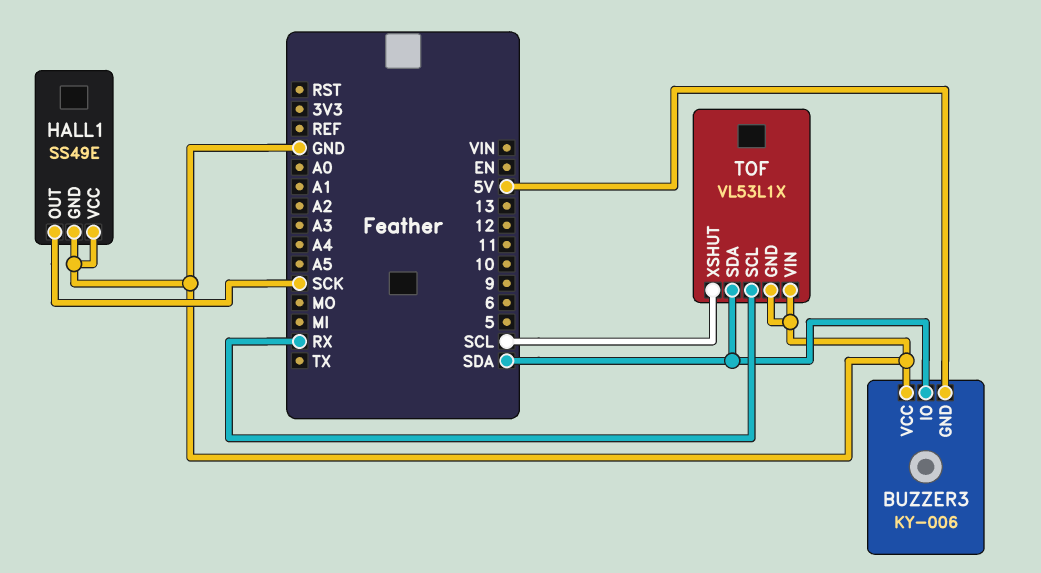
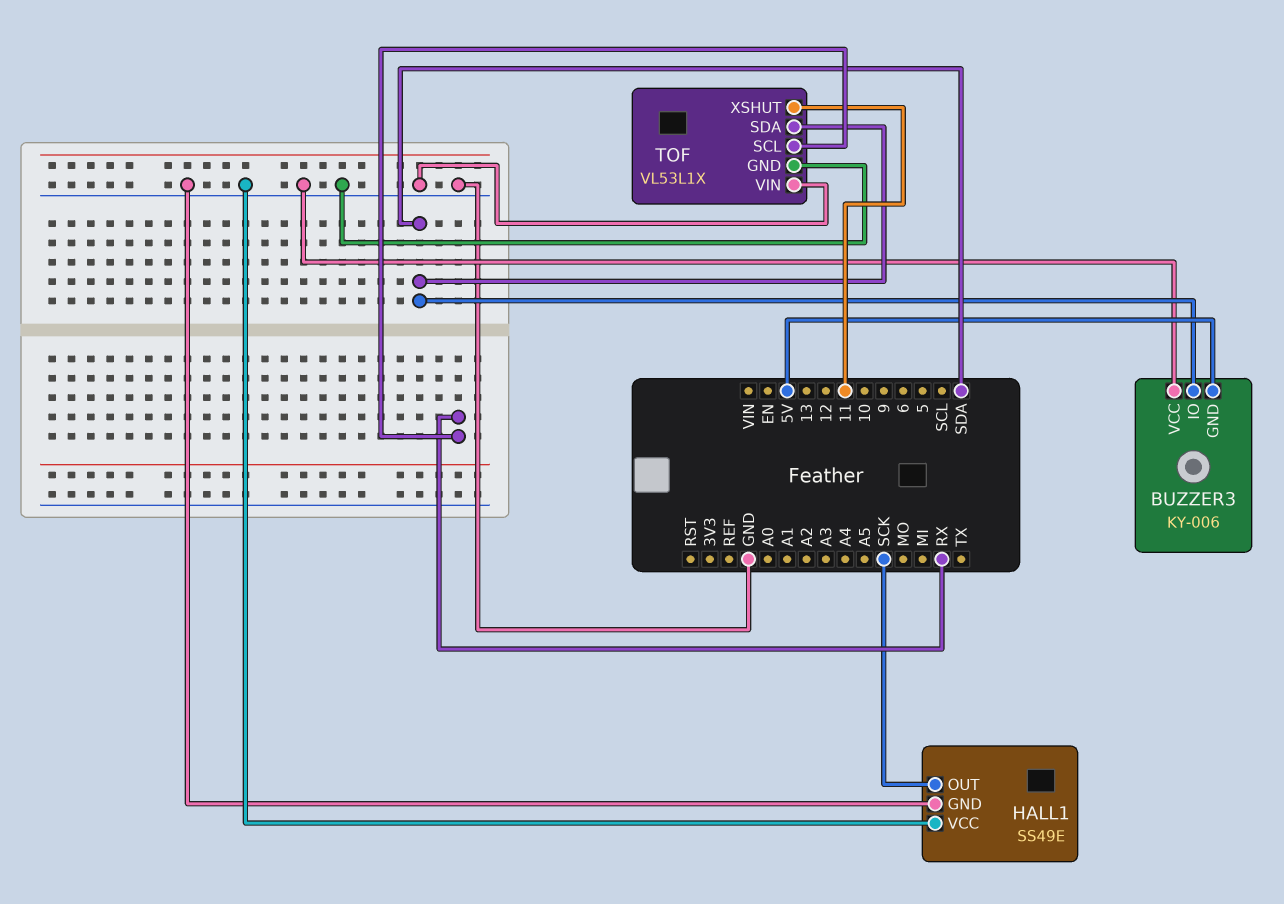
TOF pin XSHUT: SCL -> 11

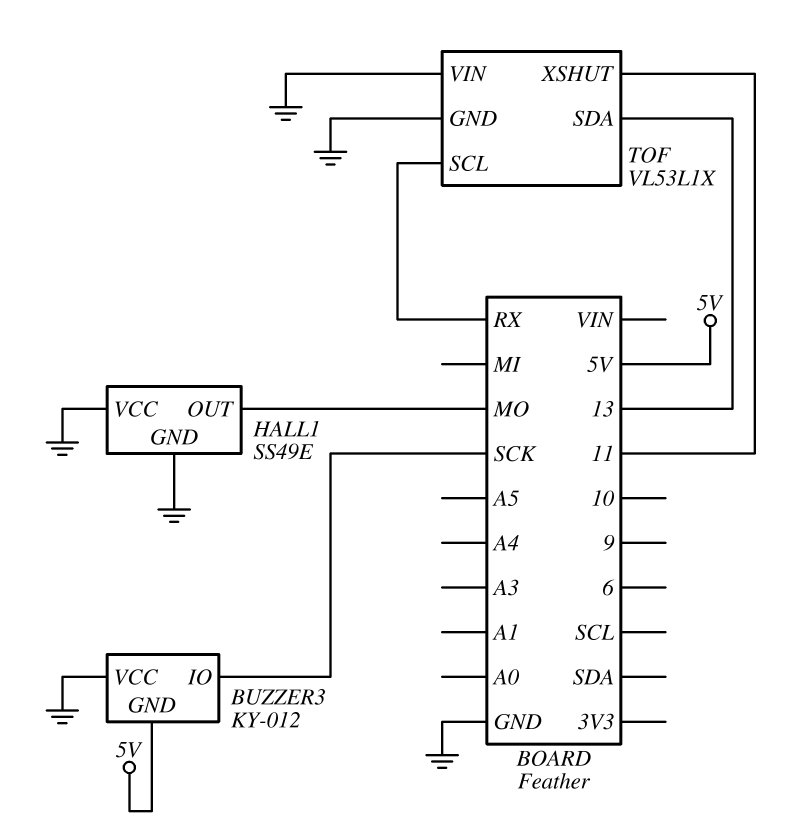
BUZZER3: KY-006 -> KY-012
BUZZER3 pin IO: SDA -> SCK
HALL1 pin OUT: SCK -> MO
TOF pin SDA: SDA -> 13

